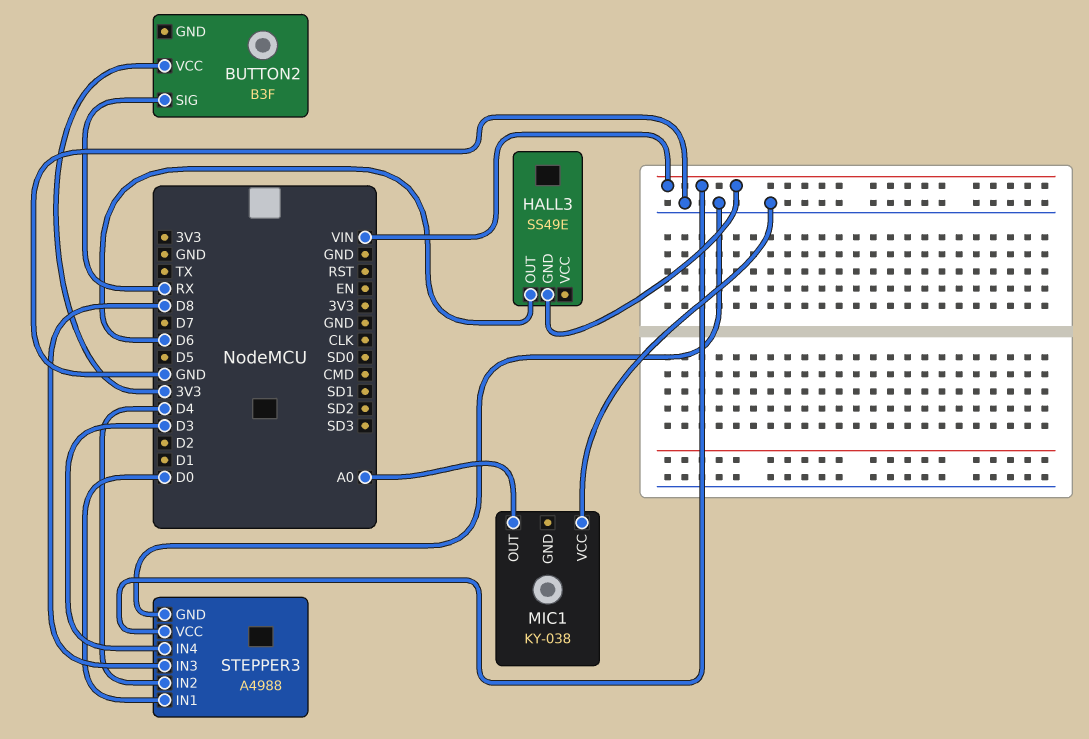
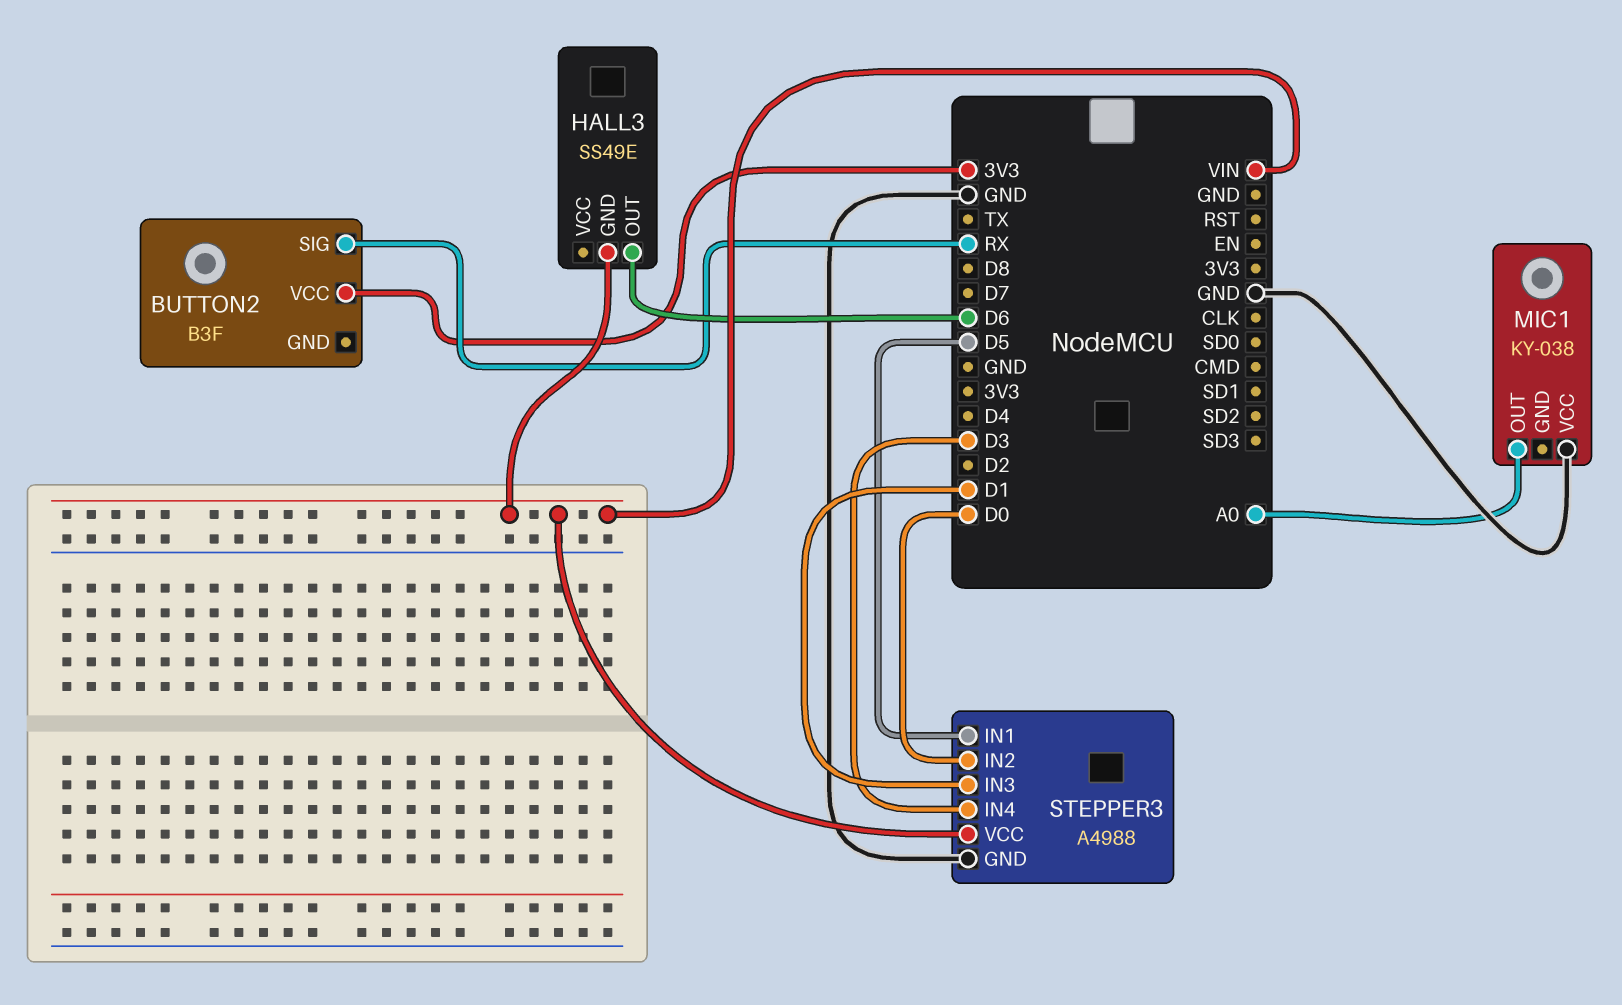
STEPPER3 pin IN1: D0 -> D5
STEPPER3 pin IN2: D4 -> D0
STEPPER3 pin IN3: D8 -> D1

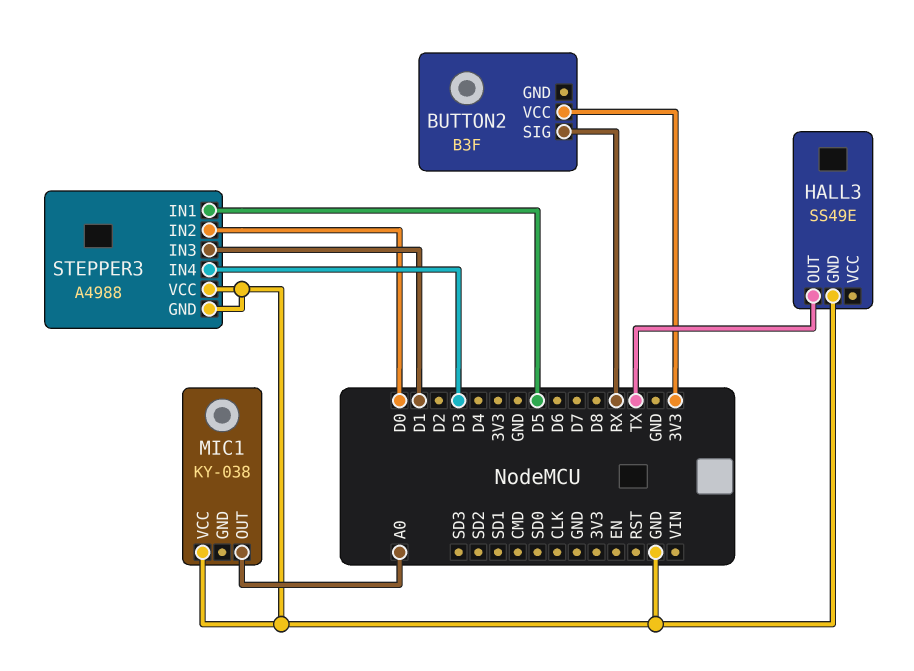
HALL3 pin GND: VIN -> GND
HALL3 pin OUT: D6 -> TX
STEPPER3 pin VCC: VIN -> GND

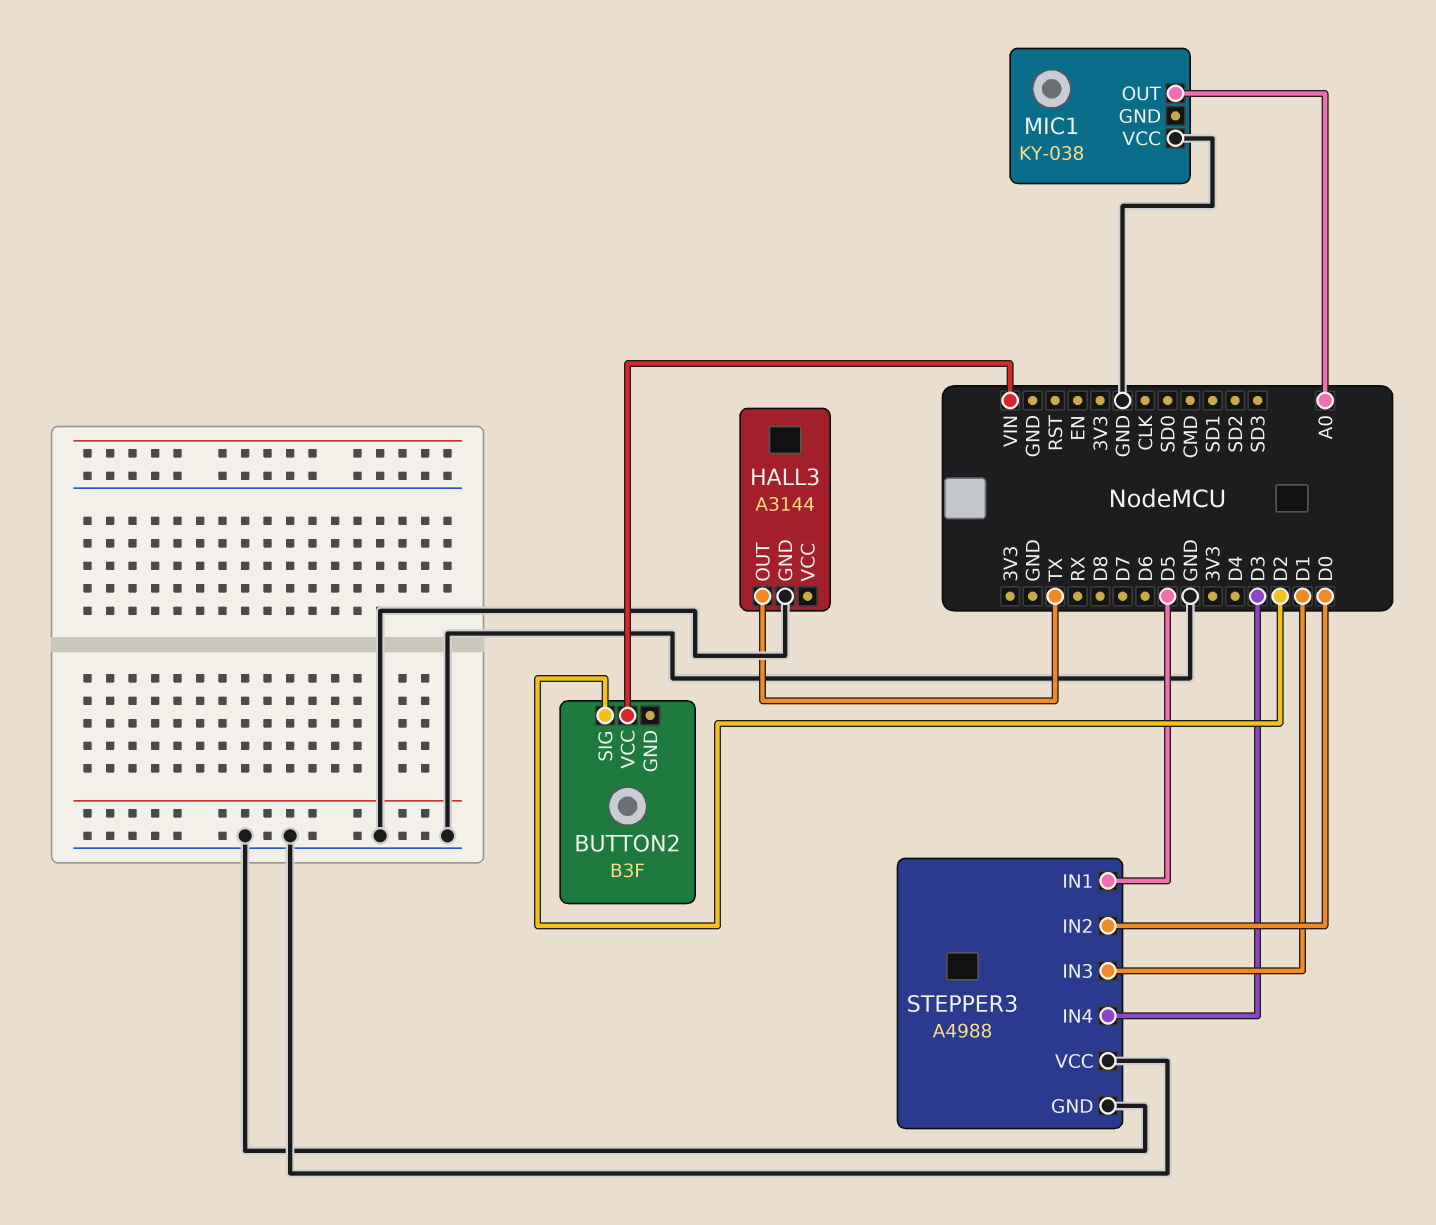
BUTTON2 pin SIG: RX -> D2
BUTTON2 pin VCC: 3V3 -> VIN
HALL3: SS49E -> A3144

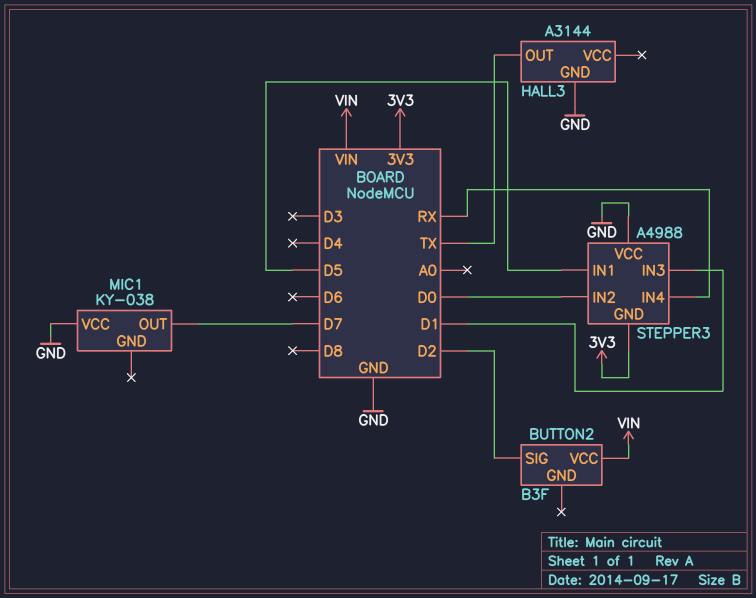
MIC1 pin OUT: A0 -> D7
STEPPER3 pin GND: GND -> 3V3
STEPPER3 pin IN4: D3 -> RX

